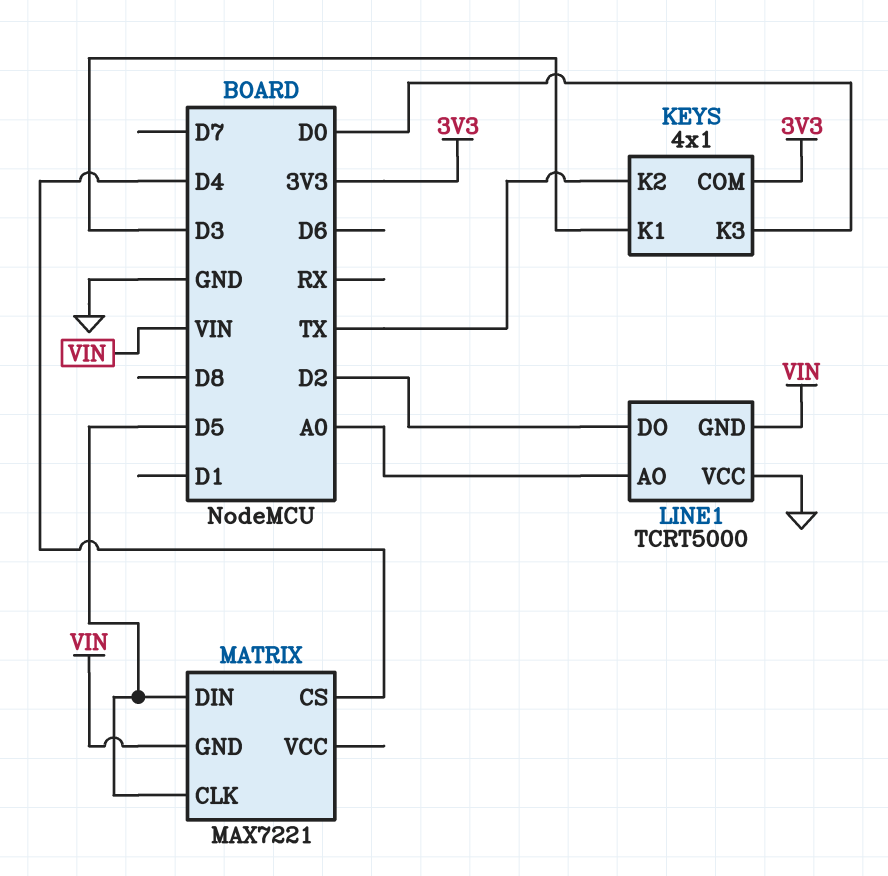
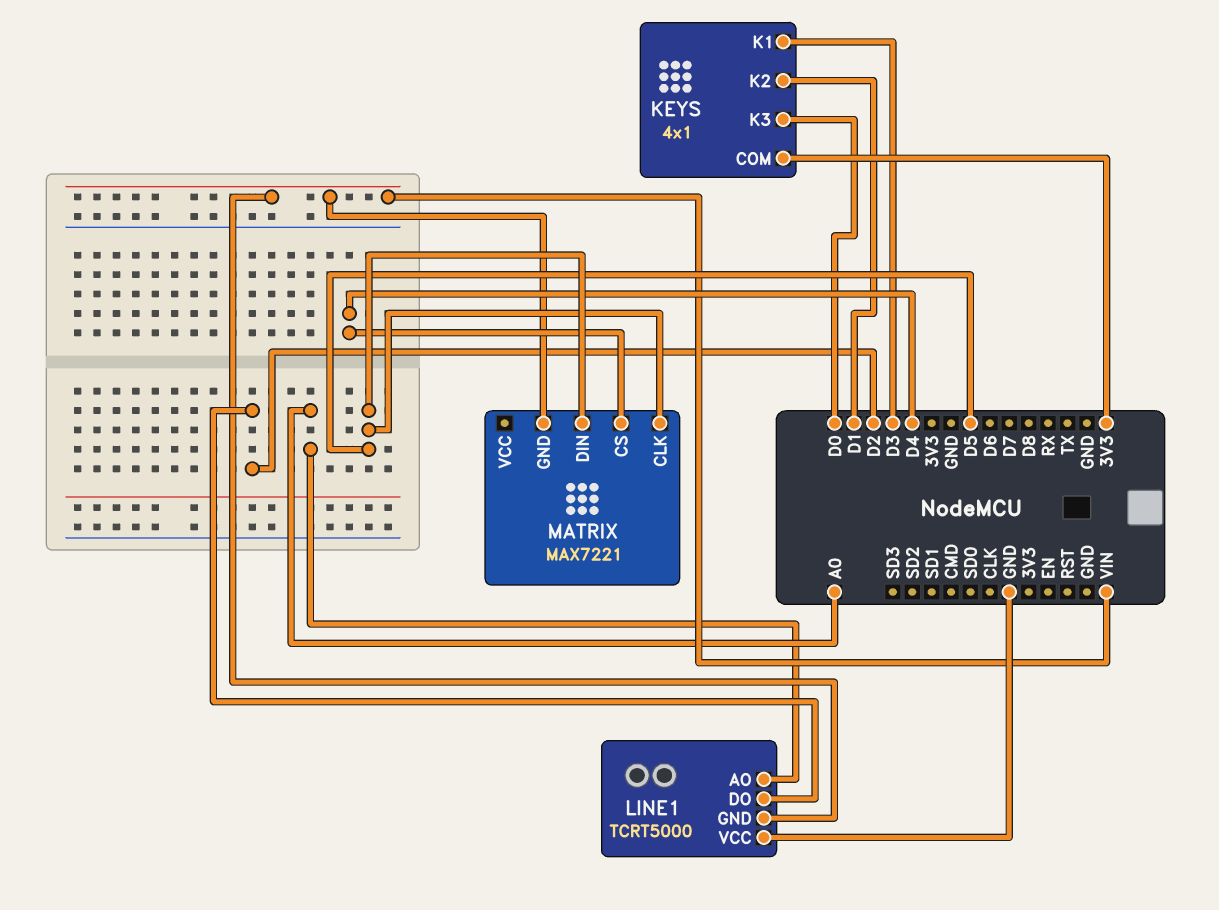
KEYS pin K2: TX -> D1

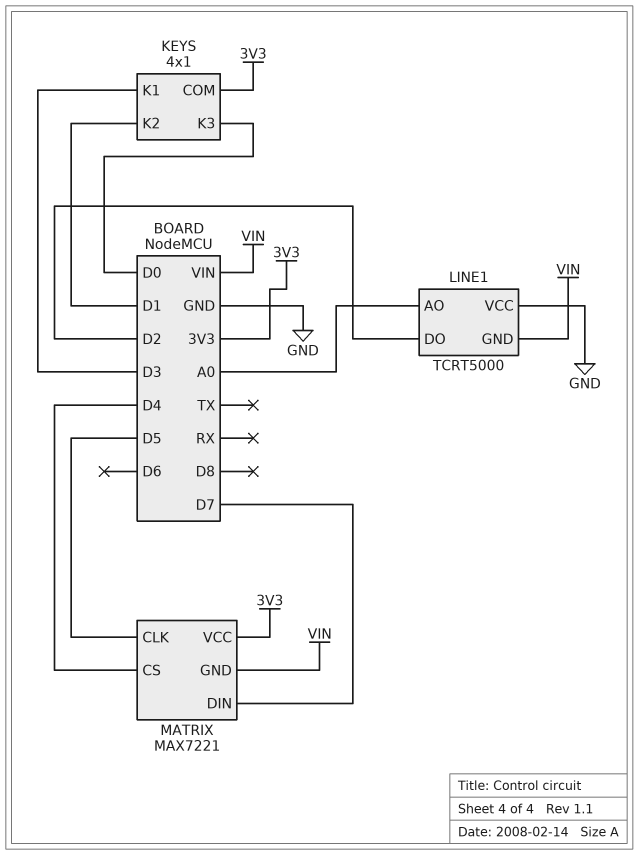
MATRIX pin DIN: D5 -> D7
MATRIX pin VCC: none -> 3V3

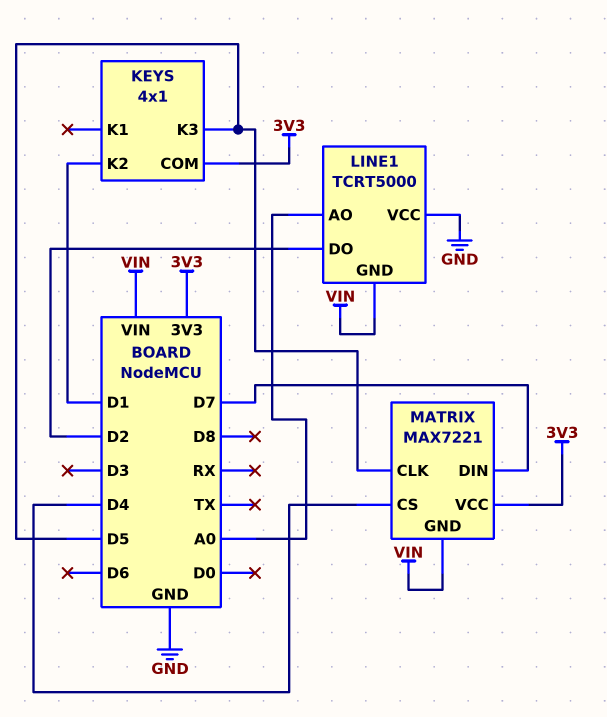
KEYS pin K1: D3 -> none
KEYS pin K3: D0 -> D5

